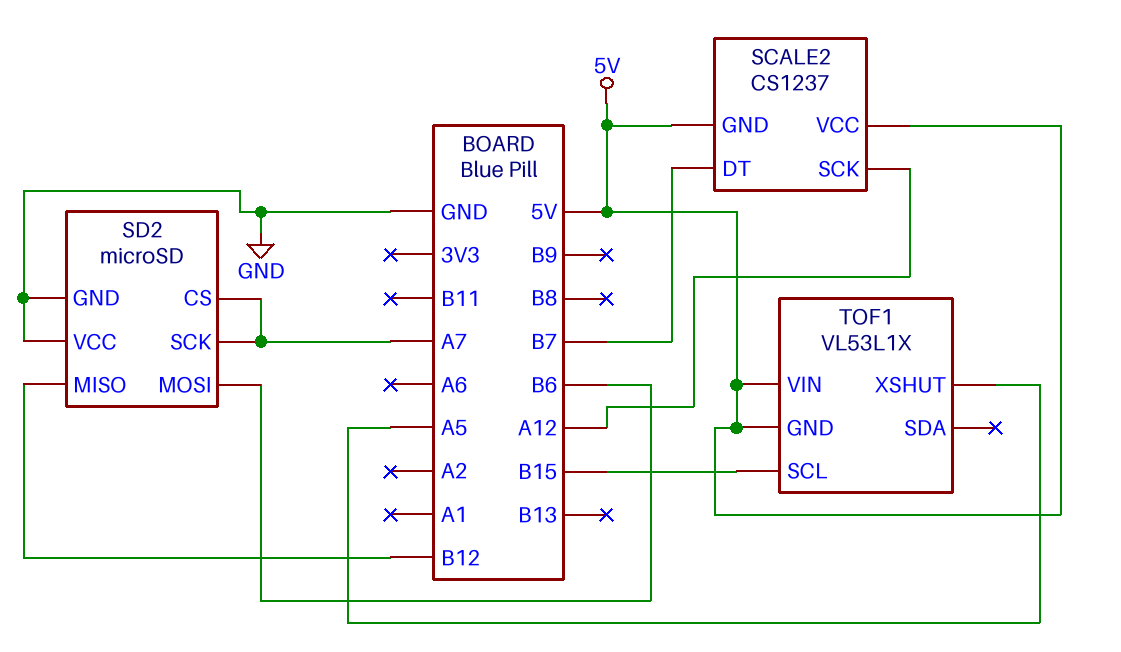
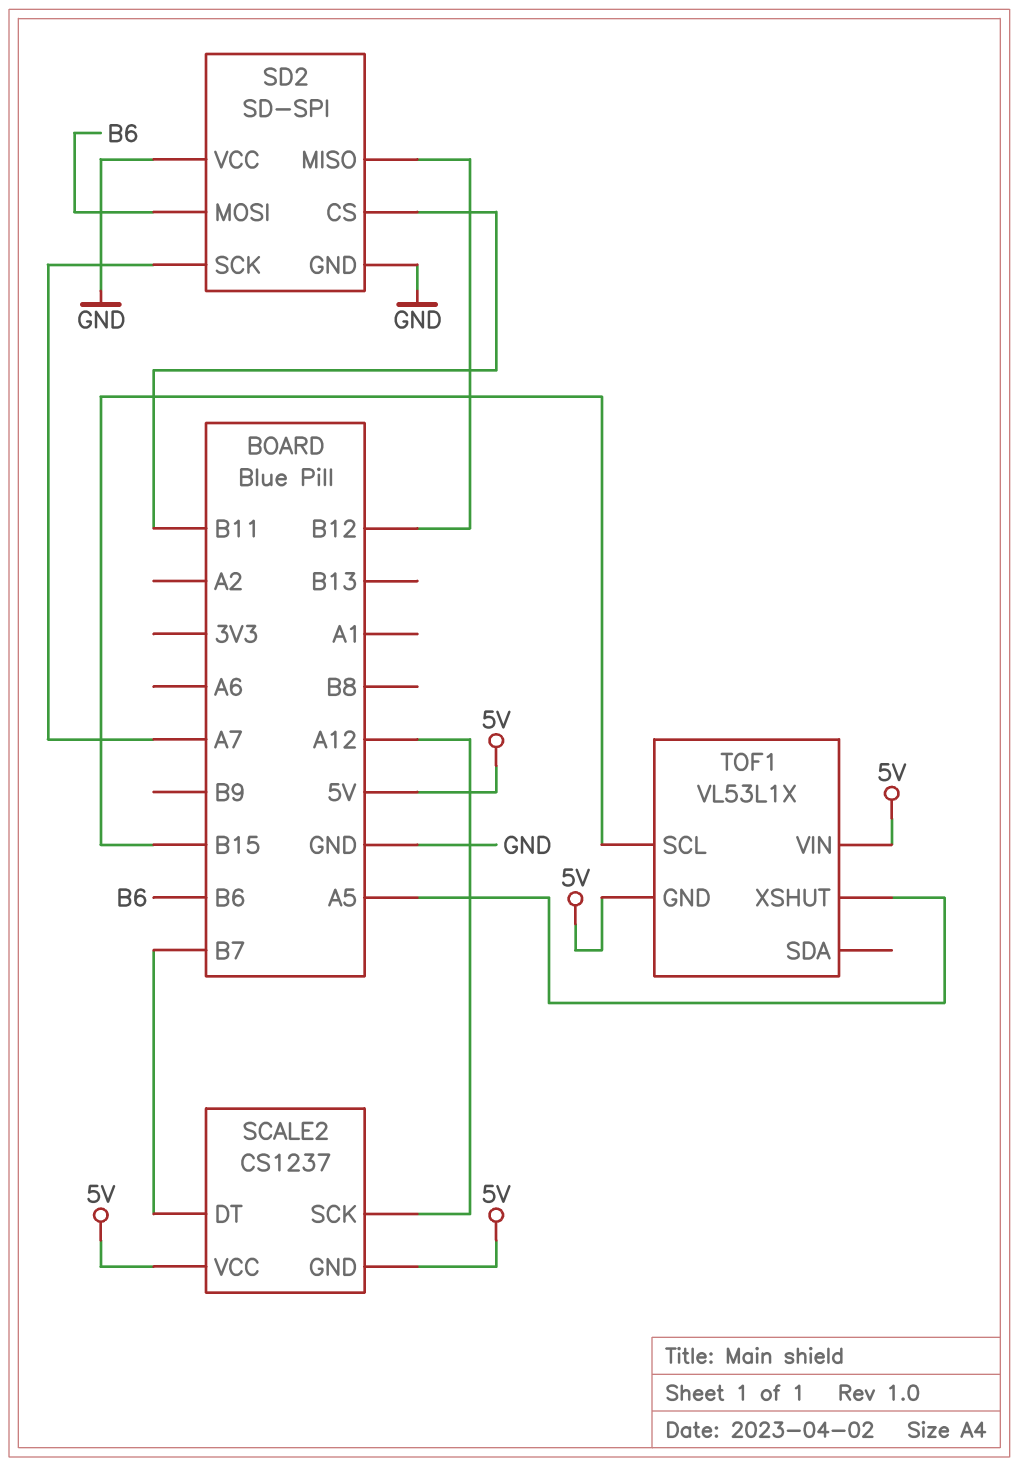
SD2: microSD -> SD-SPI
SD2 pin CS: A7 -> B11

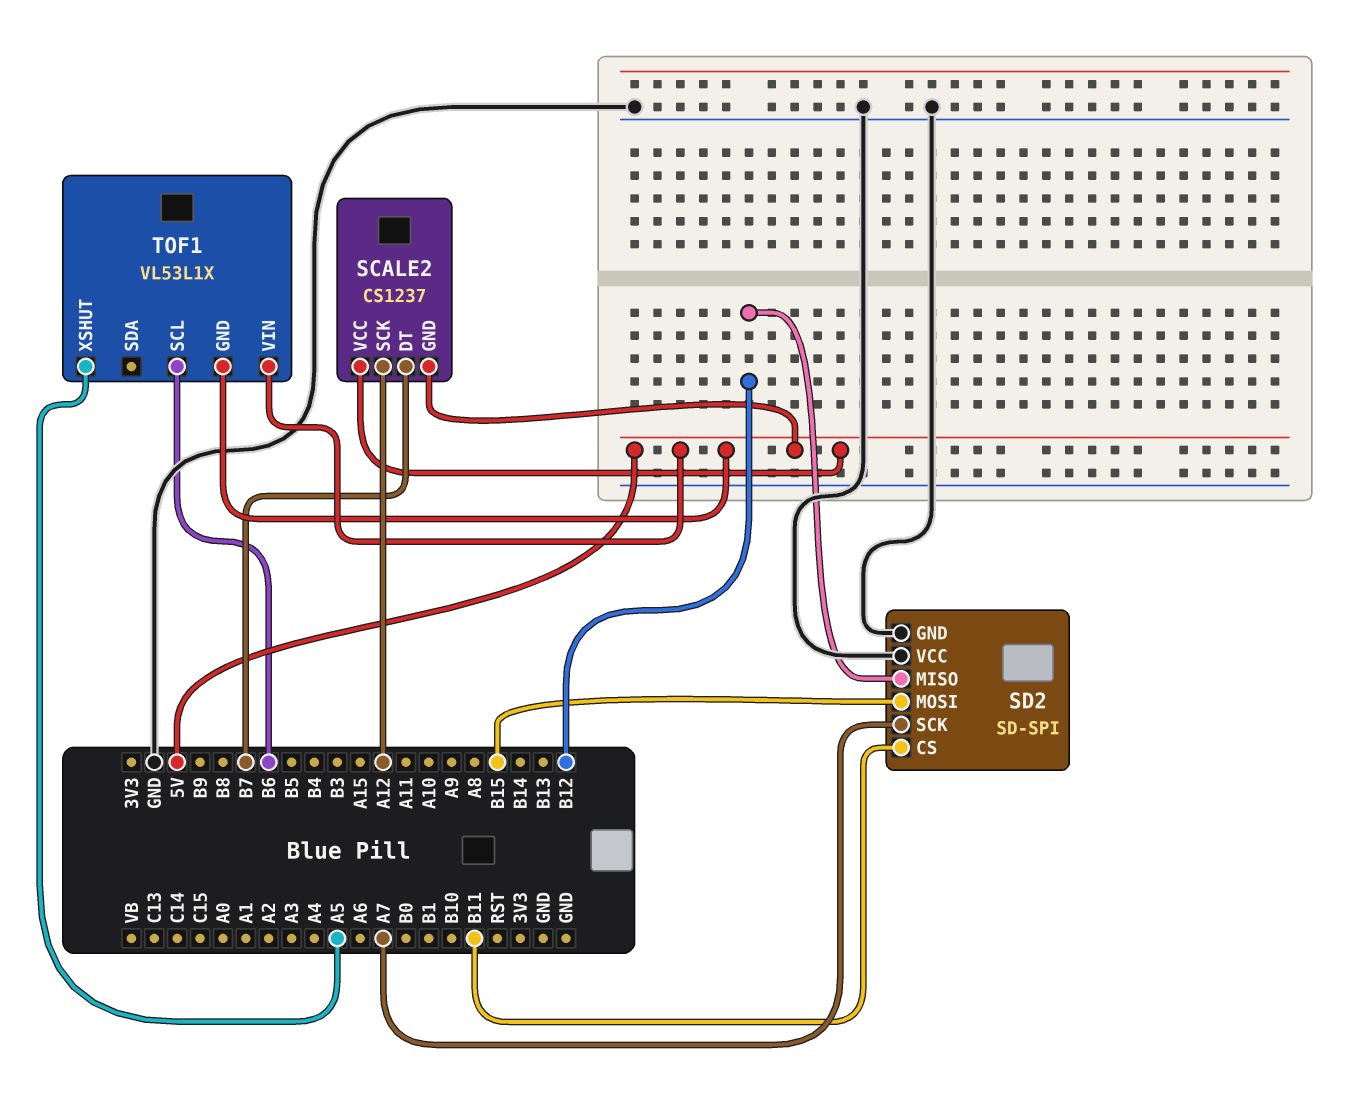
SD2 pin MOSI: B6 -> B15
TOF1 pin SCL: B15 -> B6

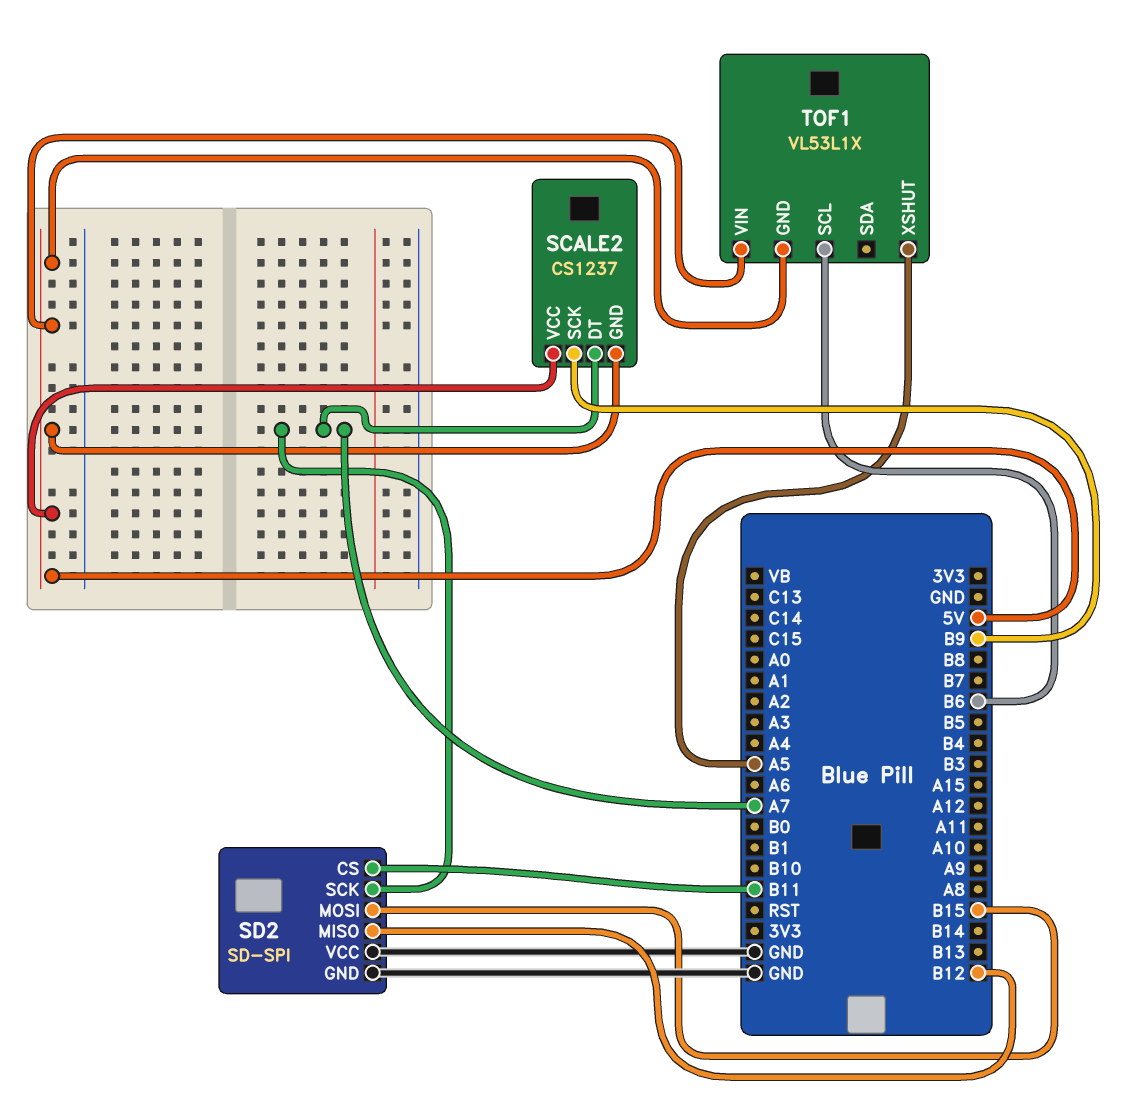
SCALE2 pin DT: B7 -> A7
SCALE2 pin SCK: A12 -> B9

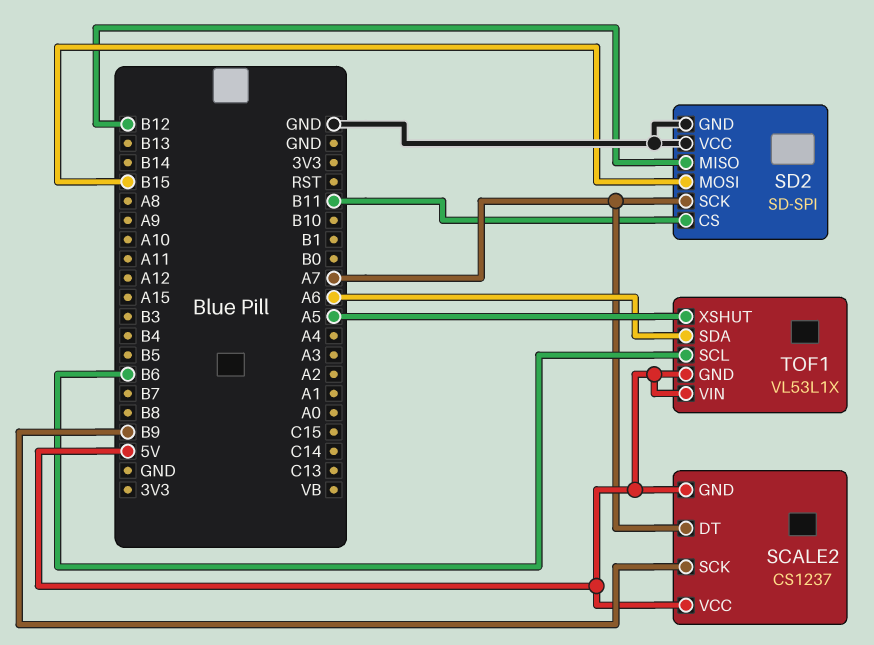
TOF1 pin SDA: none -> A6

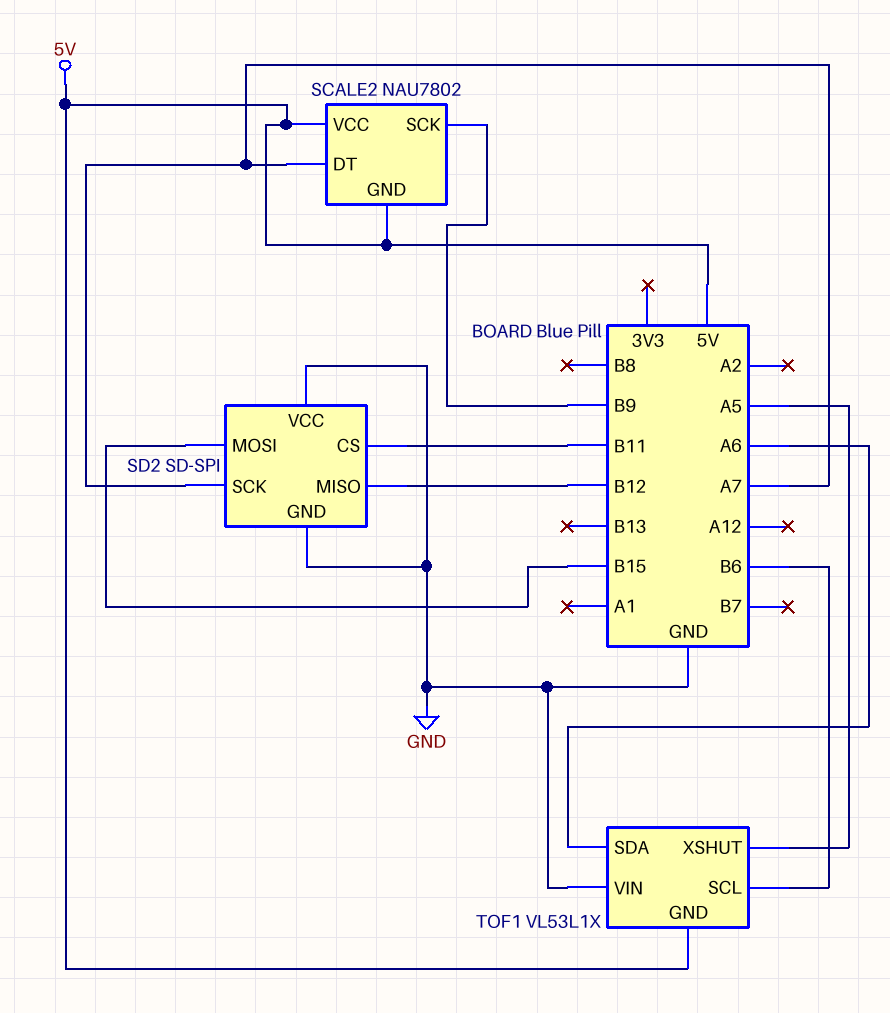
SCALE2: CS1237 -> NAU7802
TOF1 pin VIN: 5V -> GND

